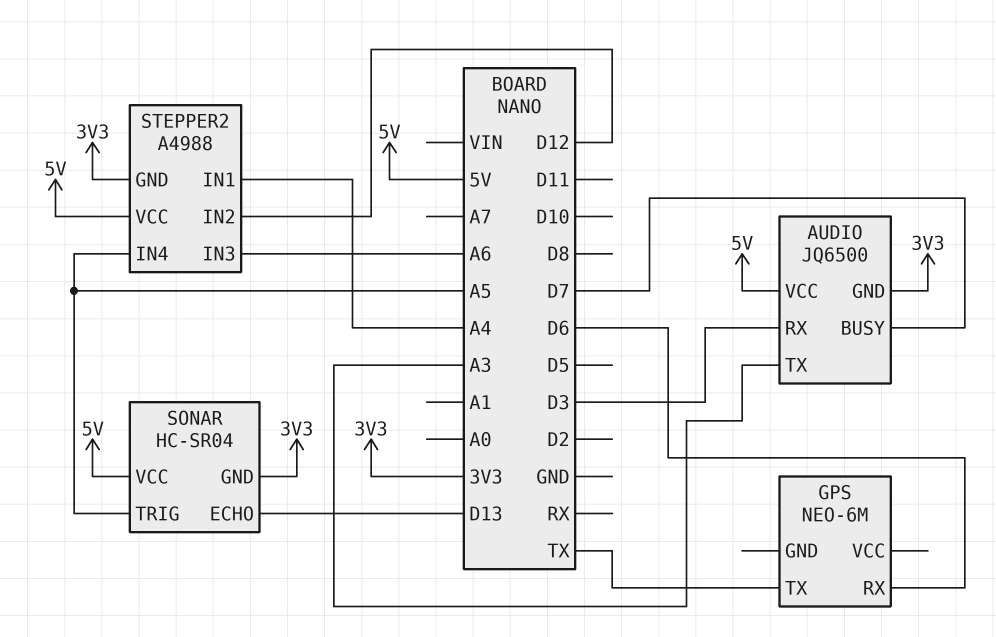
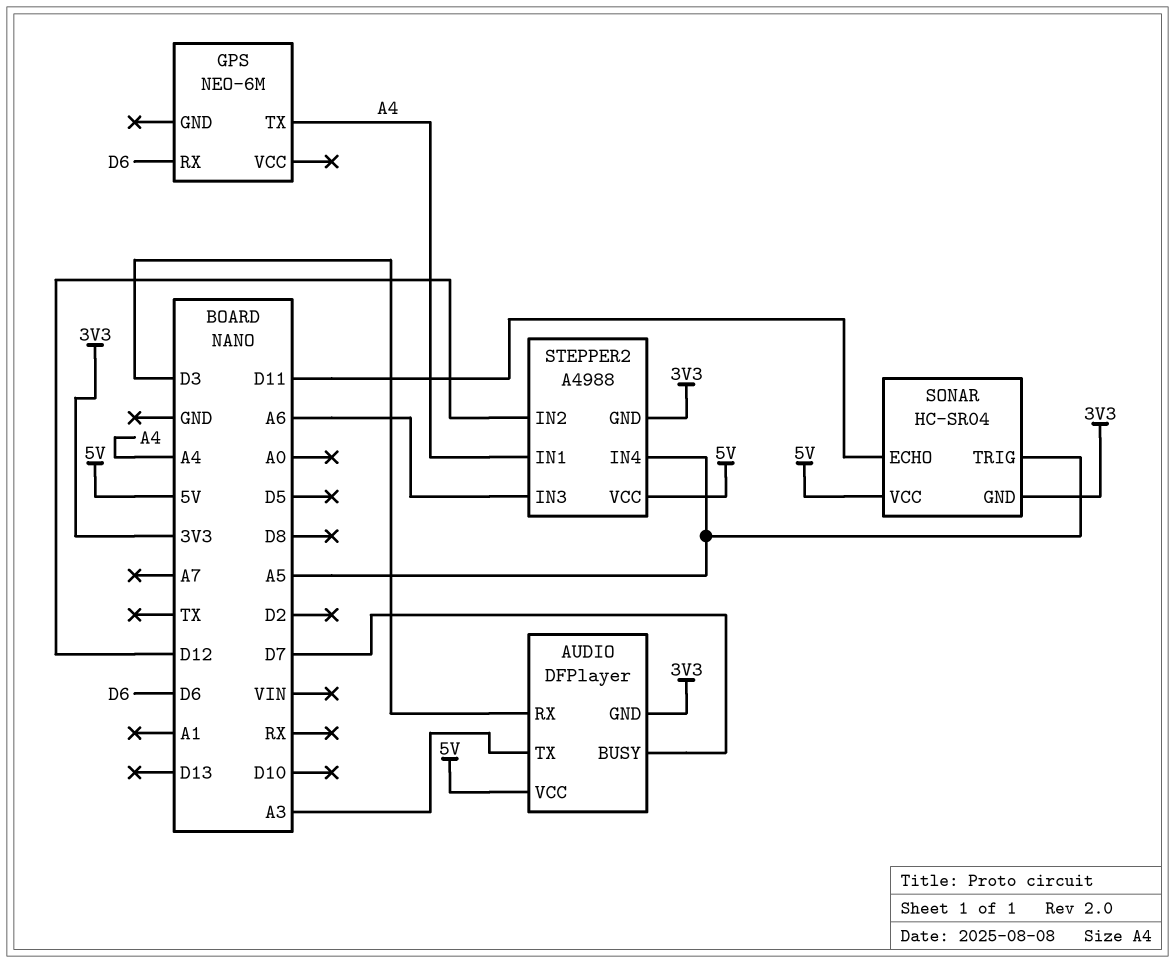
AUDIO: JQ6500 -> DFPlayer
GPS pin TX: TX -> A4
SONAR pin ECHO: D13 -> D11

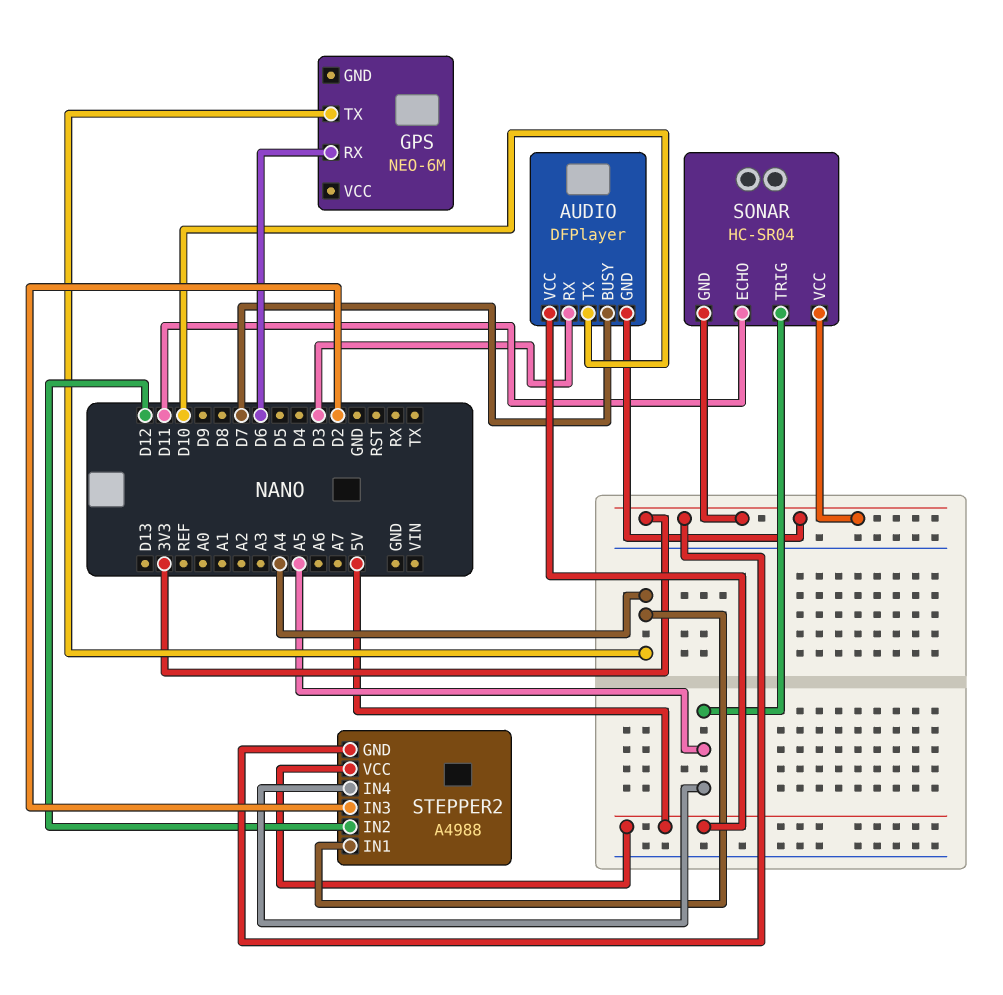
AUDIO pin TX: A3 -> D10
SONAR pin VCC: 5V -> 3V3
STEPPER2 pin IN3: A6 -> D2

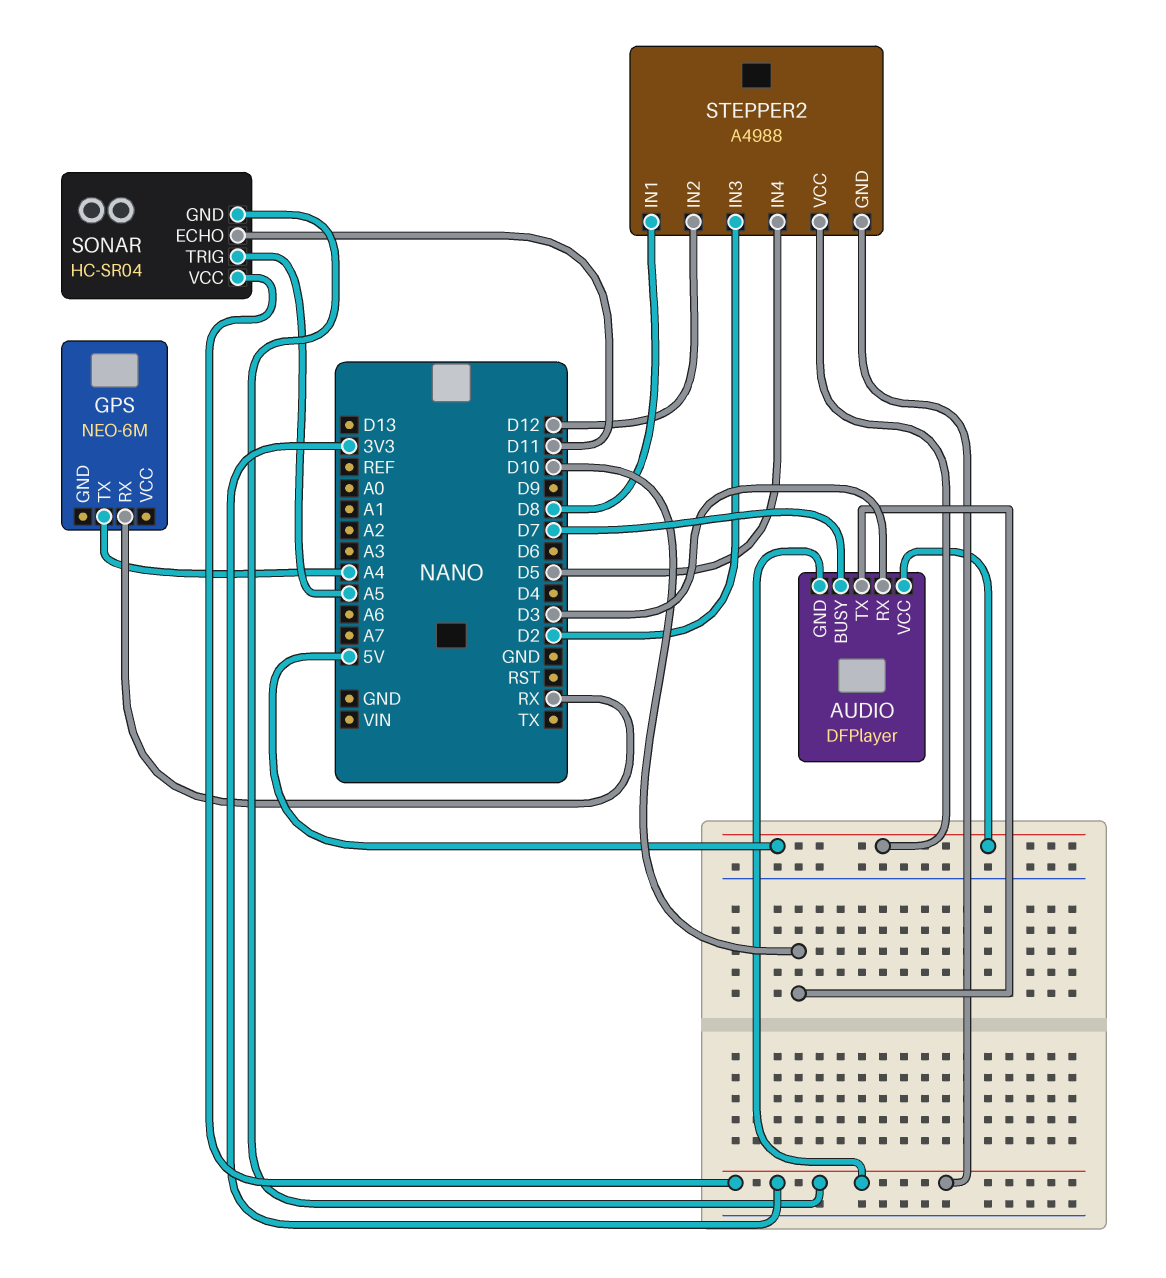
GPS pin RX: D6 -> RX
STEPPER2 pin IN1: A4 -> D8
STEPPER2 pin IN4: A5 -> D5

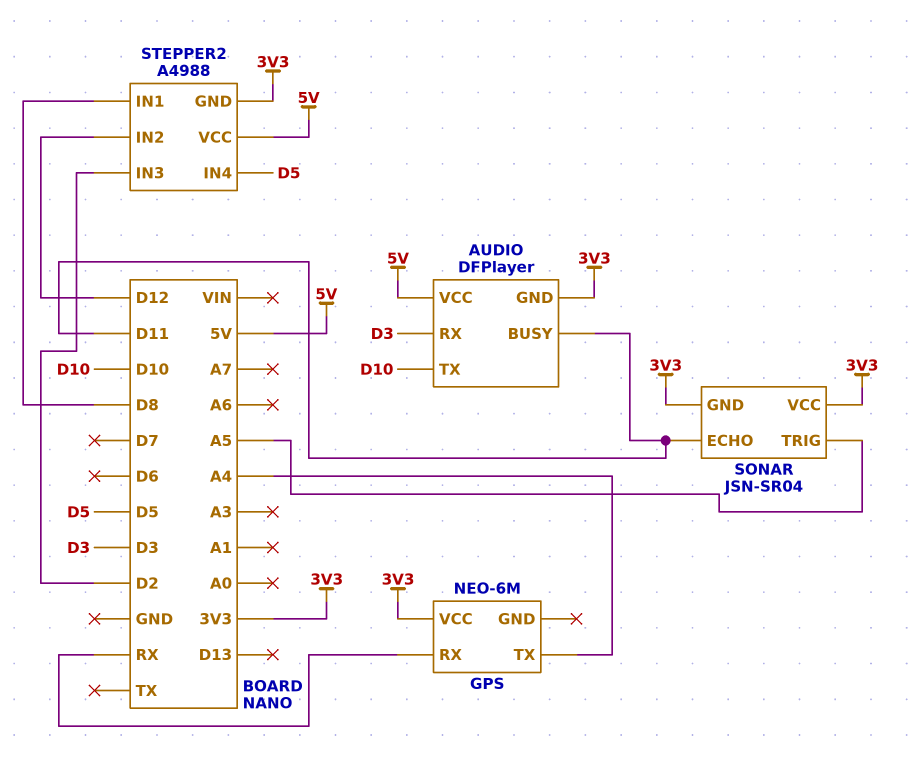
AUDIO pin BUSY: D7 -> D11
GPS pin VCC: none -> 3V3
SONAR: HC-SR04 -> JSN-SR04

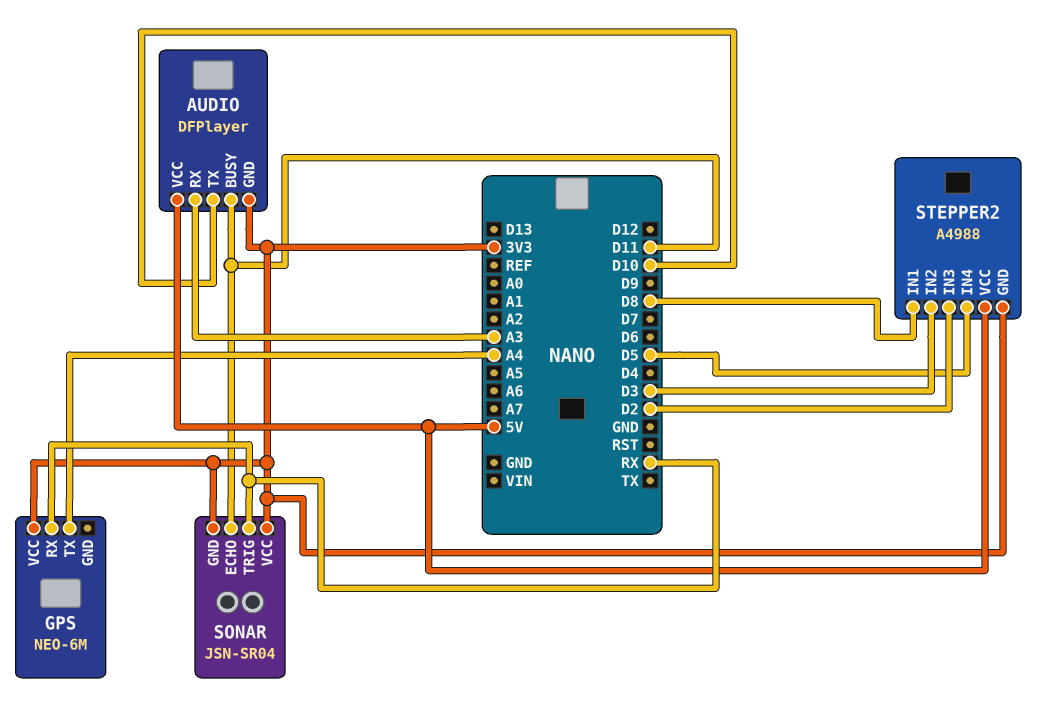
AUDIO pin RX: D3 -> A3
SONAR pin TRIG: A5 -> RX
STEPPER2 pin IN2: D12 -> D3

